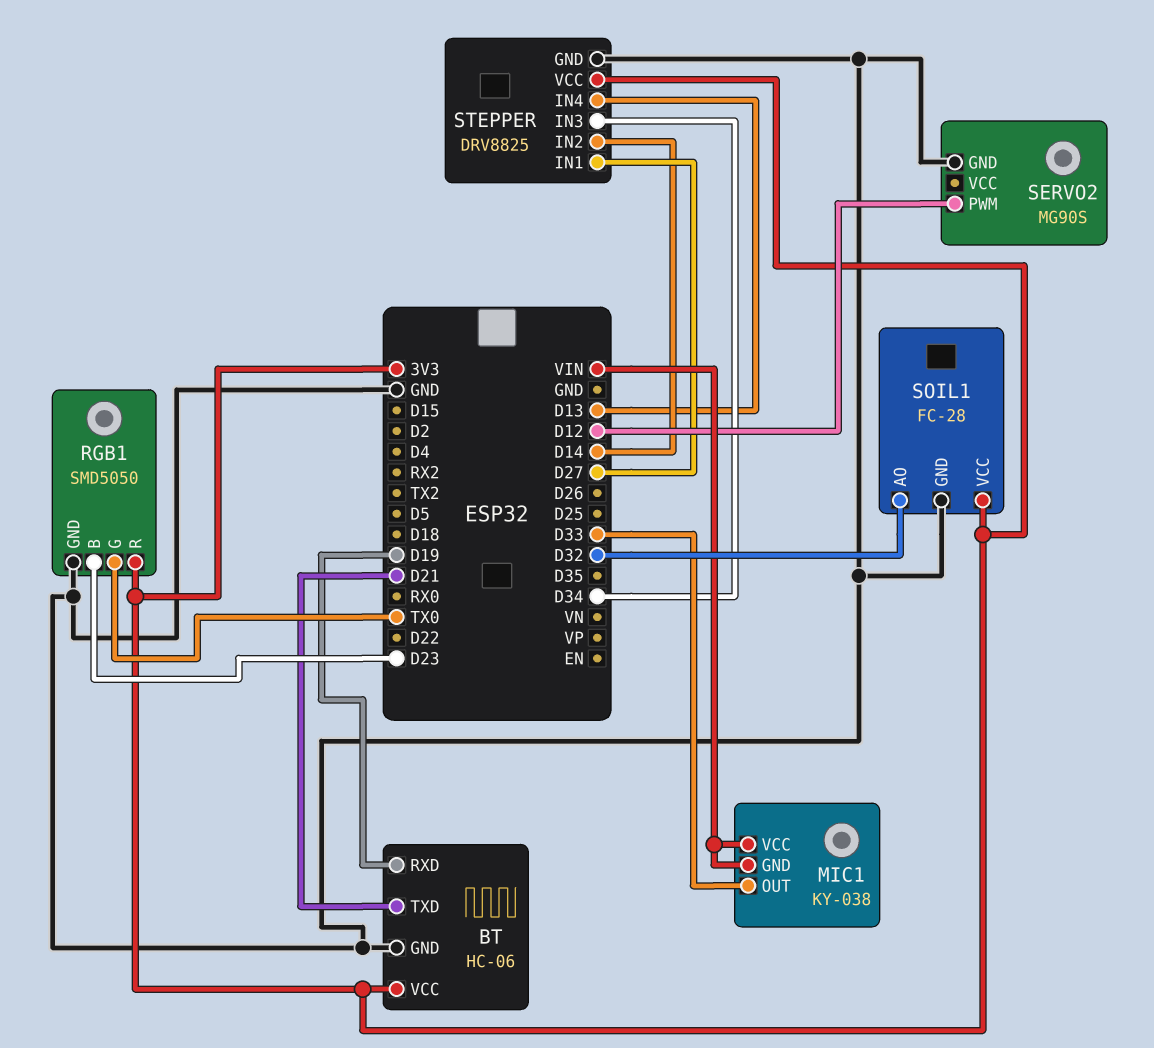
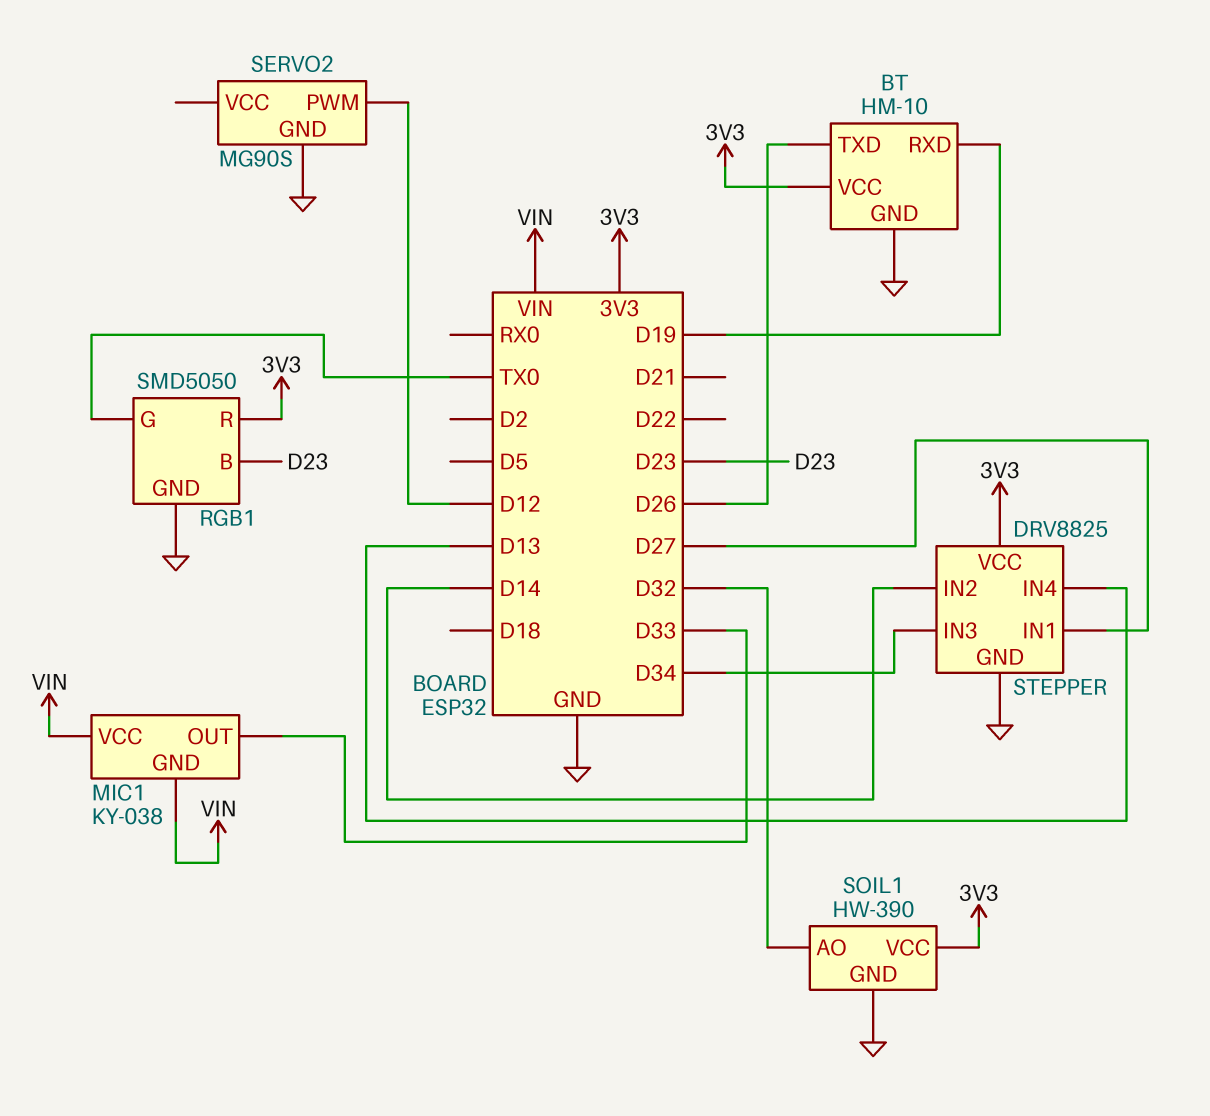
BT: HC-06 -> HM-10
BT pin TXD: D21 -> D26
SOIL1: FC-28 -> HW-390

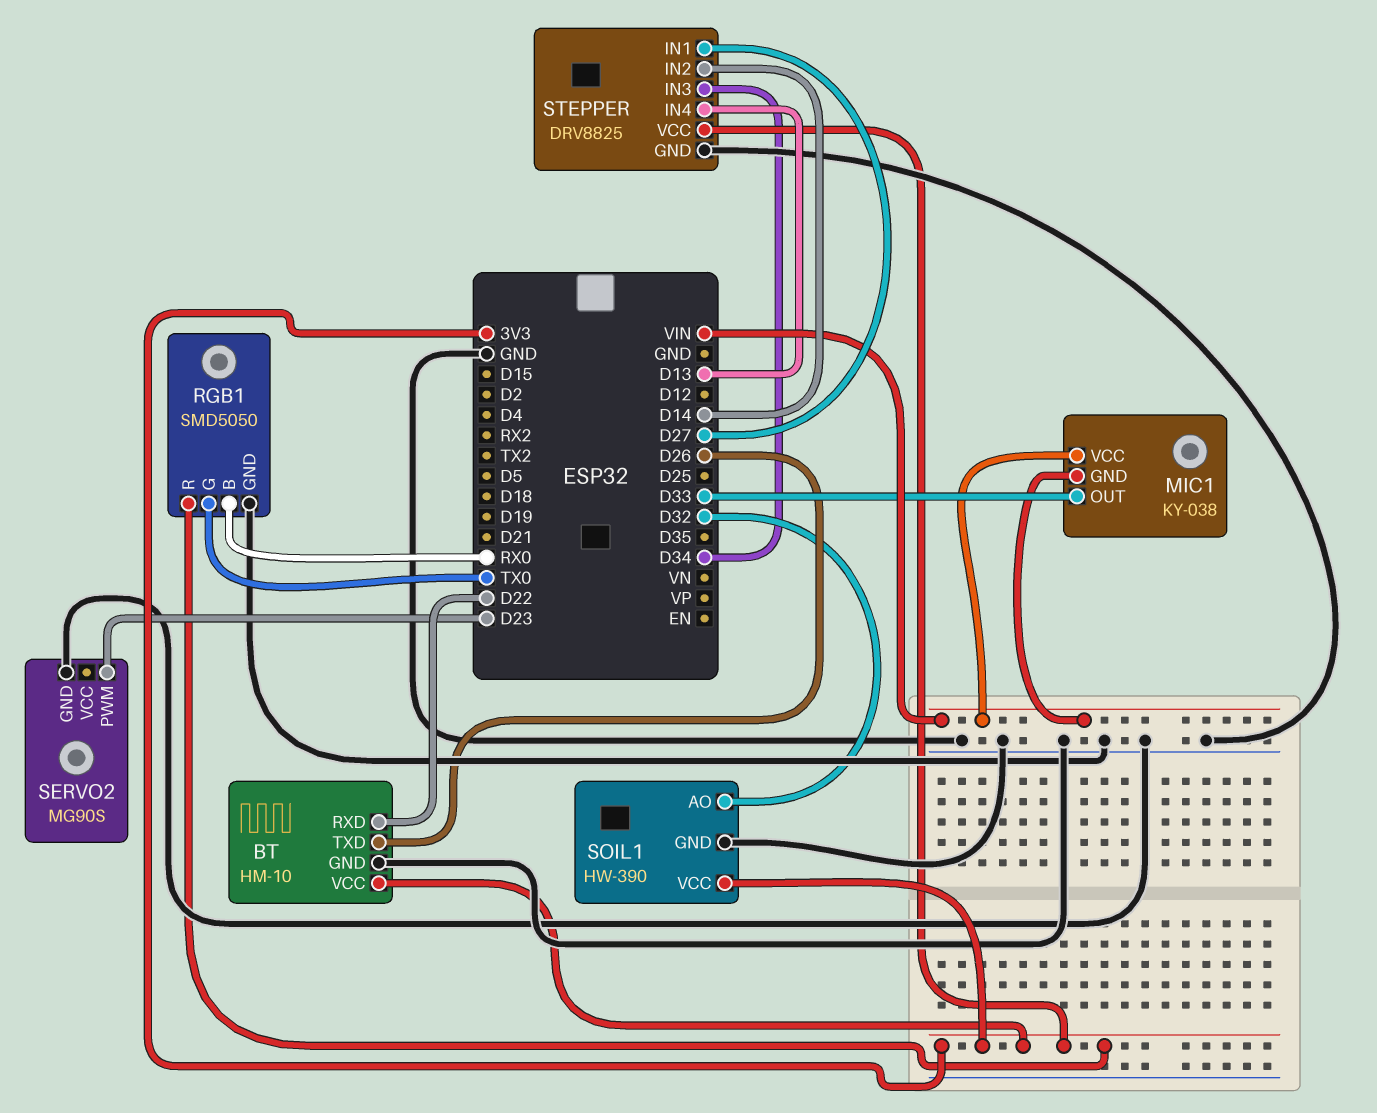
BT pin RXD: D19 -> D22
RGB1 pin B: D23 -> RX0
SERVO2 pin PWM: D12 -> D23

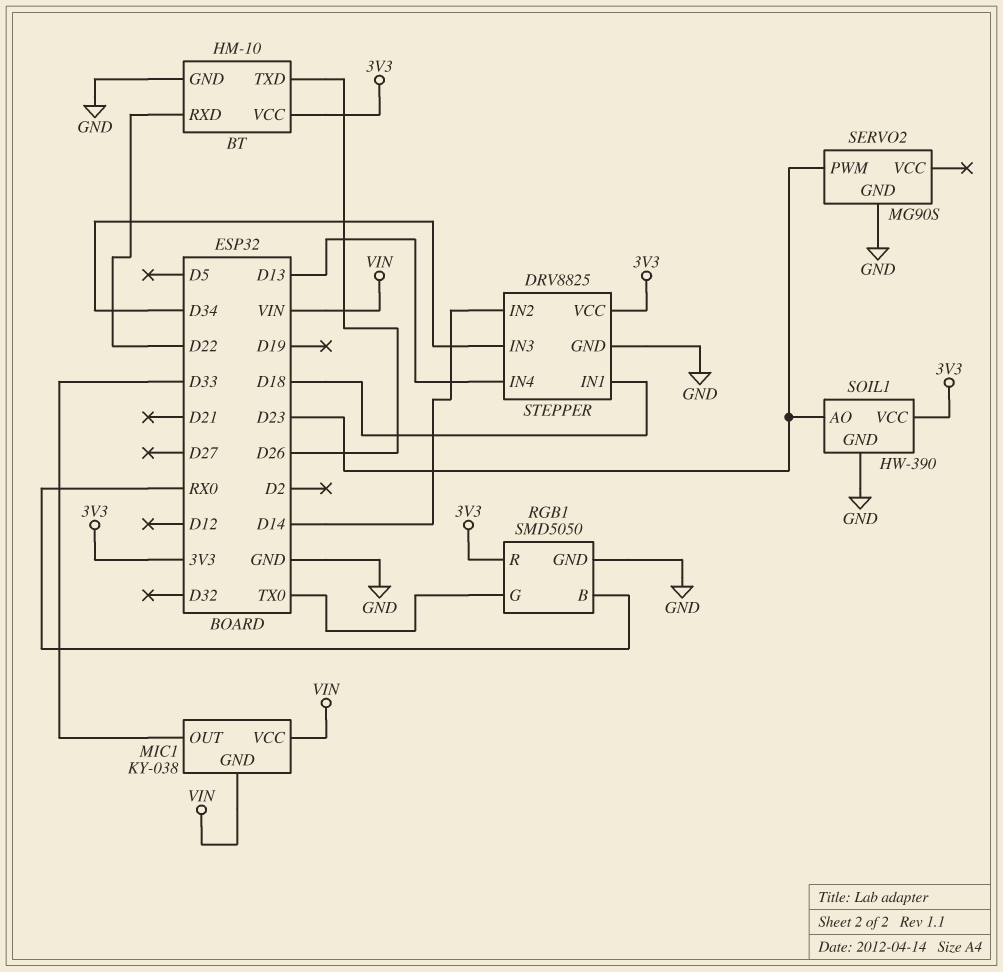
SOIL1 pin AO: D32 -> D23
STEPPER pin IN1: D27 -> D18

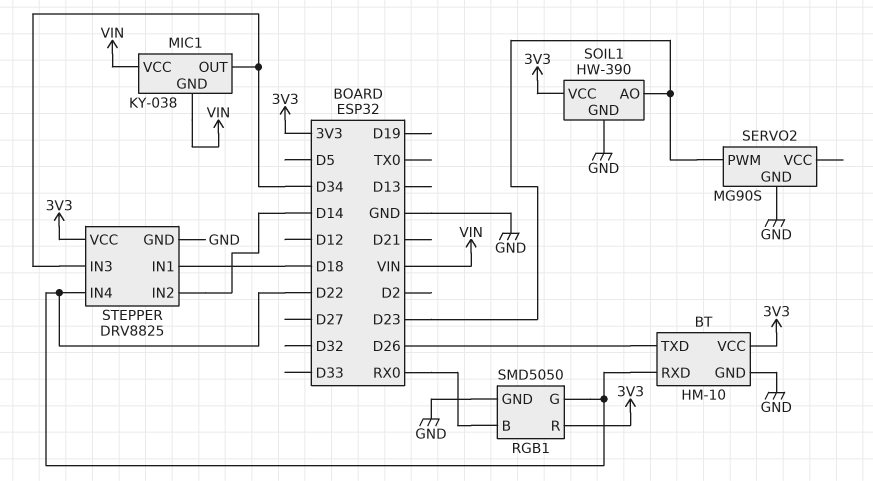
MIC1 pin OUT: D33 -> D34
RGB1 pin G: TX0 -> D22
STEPPER pin IN4: D13 -> D22

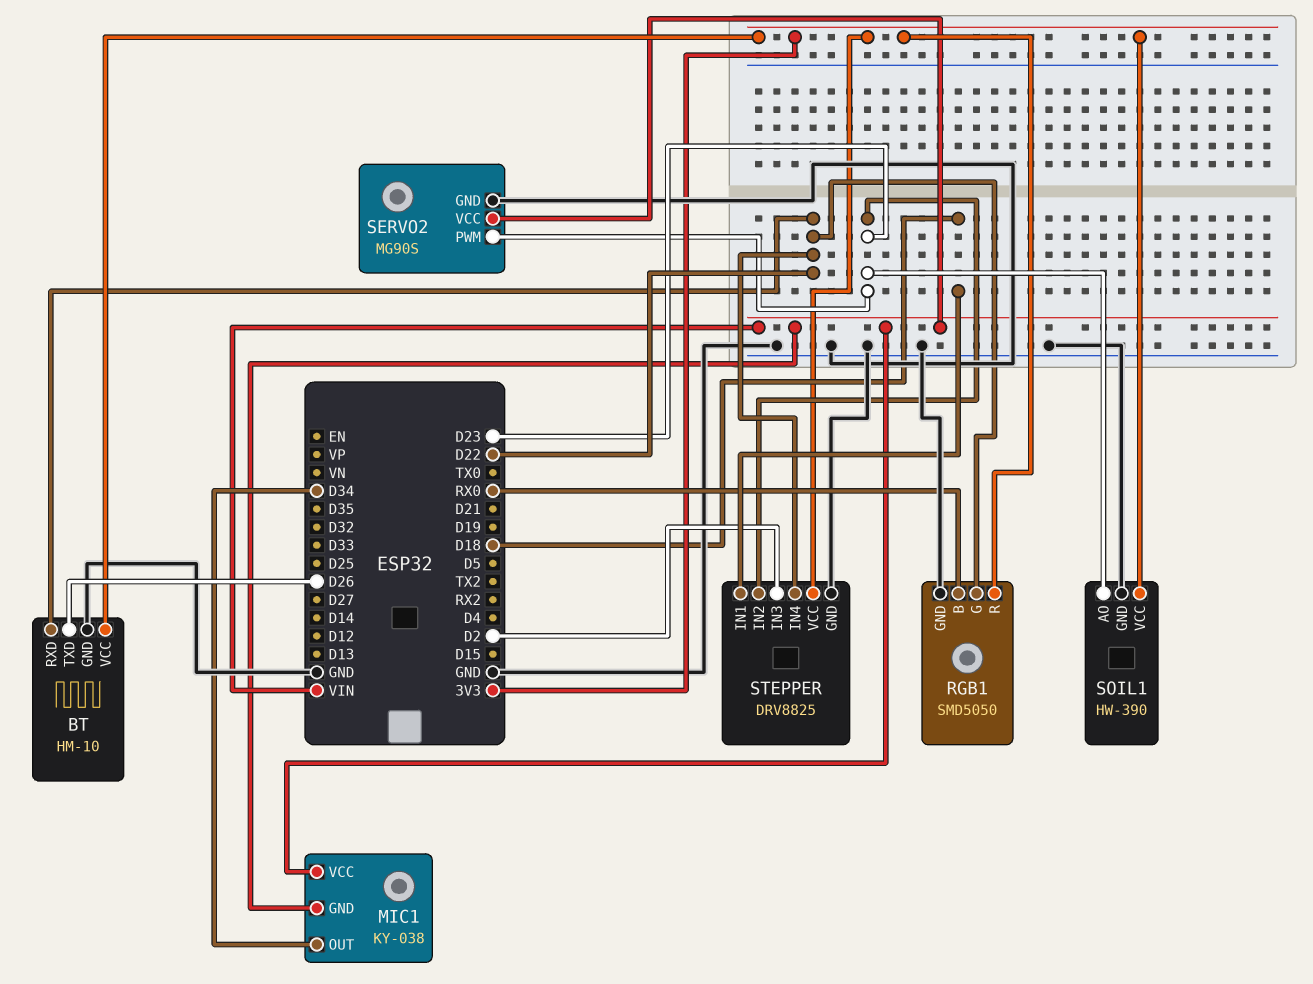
SERVO2 pin VCC: none -> VIN
STEPPER pin IN2: D14 -> D23
STEPPER pin IN3: D34 -> D2

